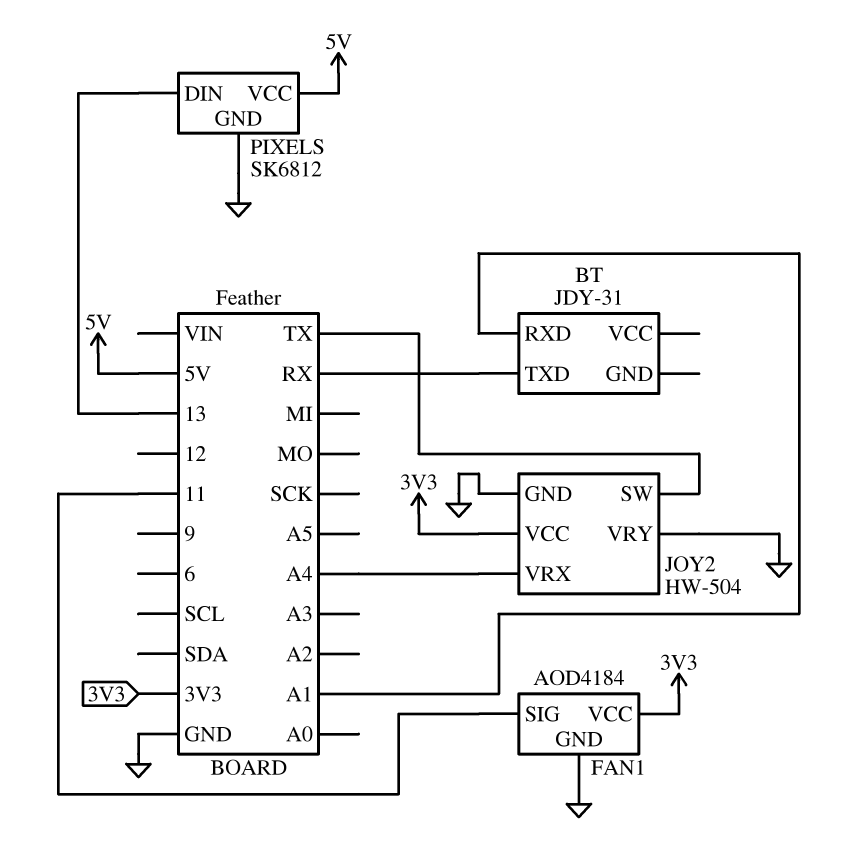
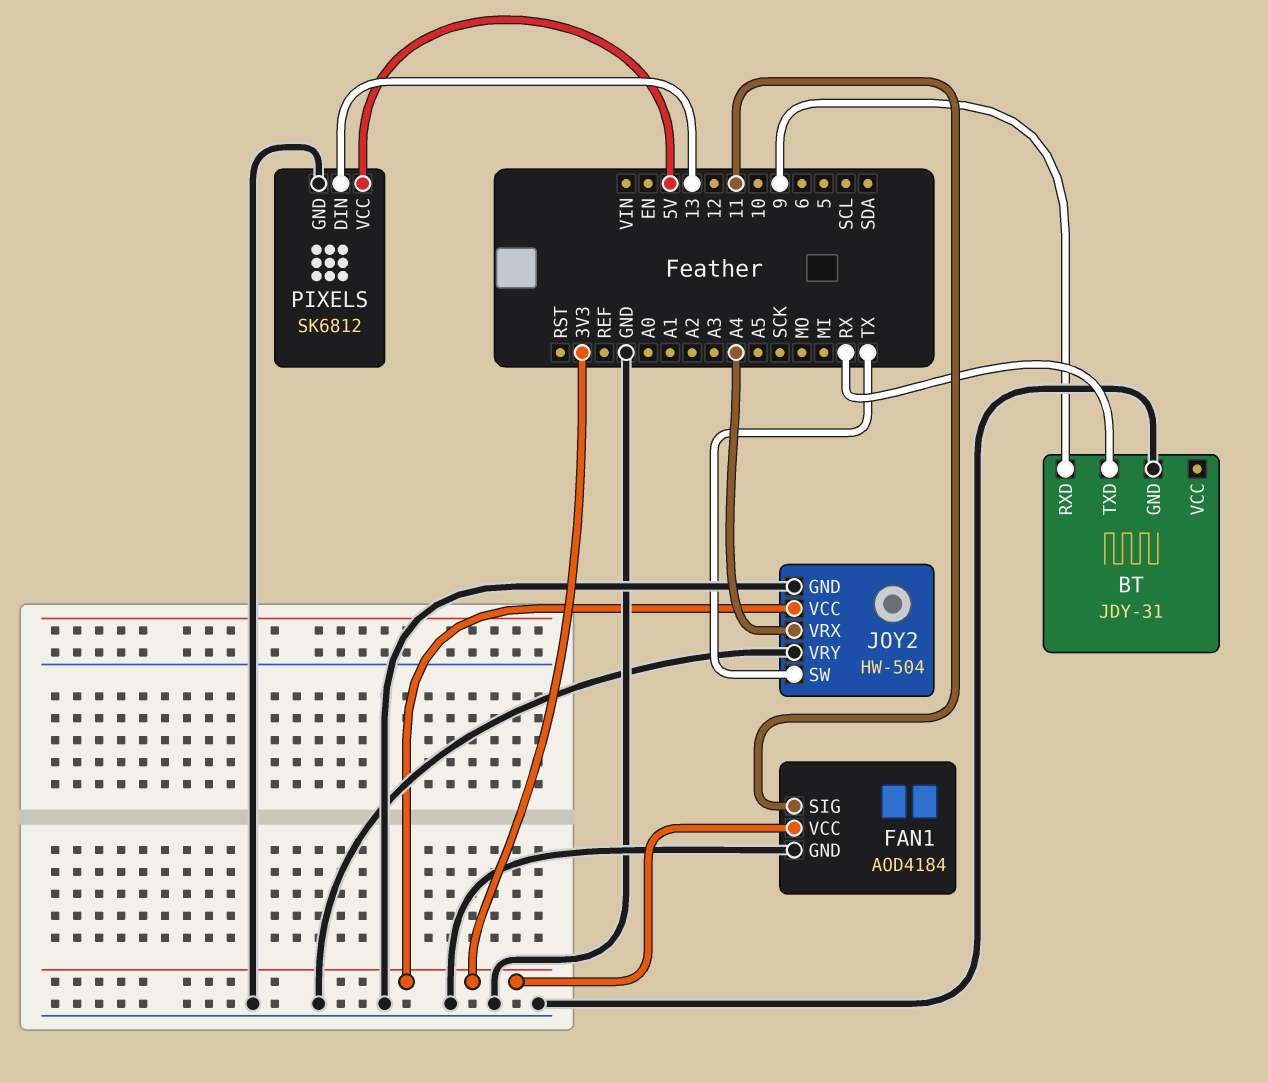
BT pin GND: none -> GND
BT pin RXD: A1 -> 9

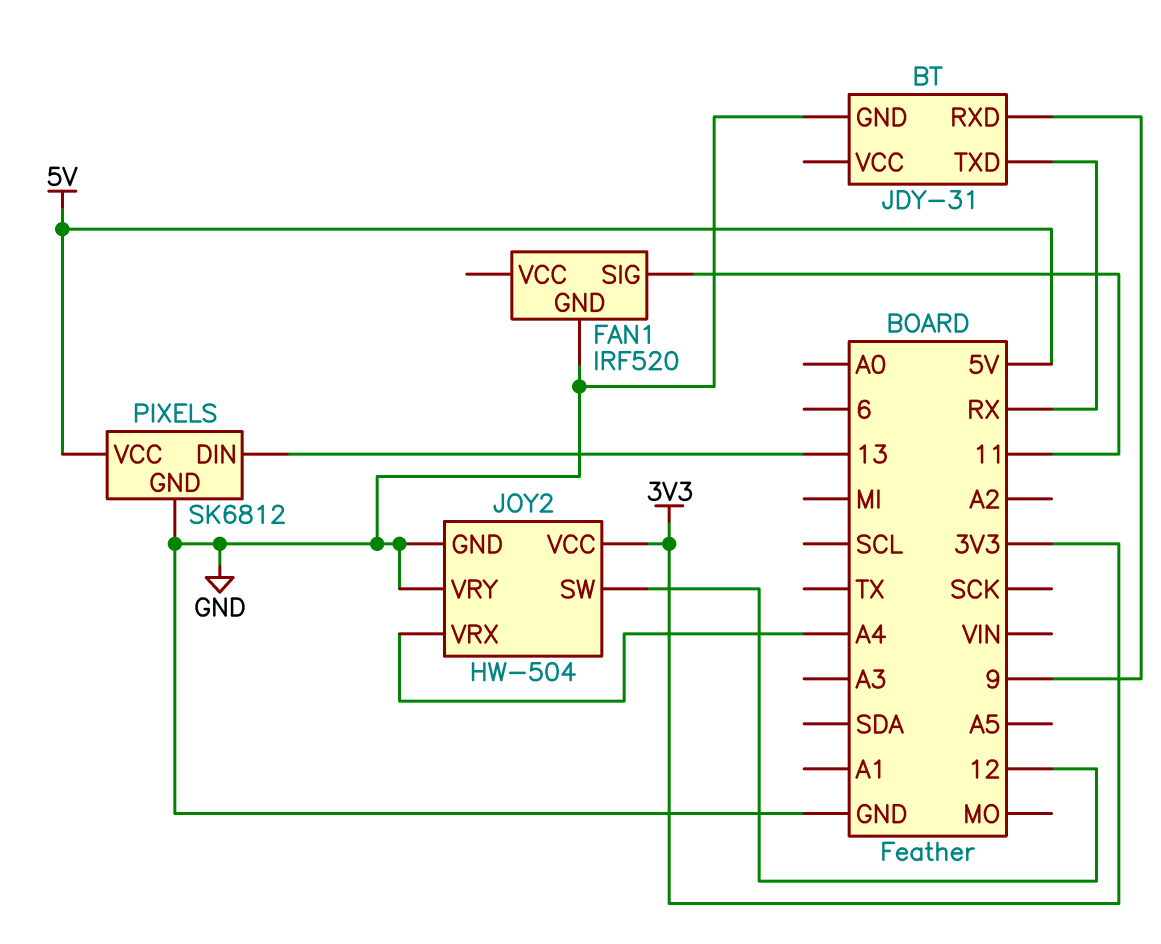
FAN1: AOD4184 -> IRF520
FAN1 pin VCC: 3V3 -> none
JOY2 pin SW: TX -> 12

